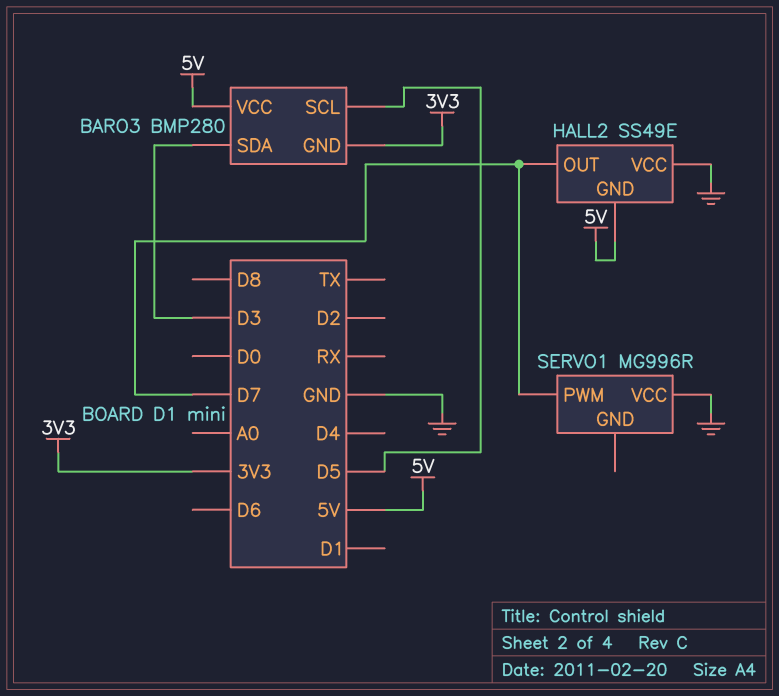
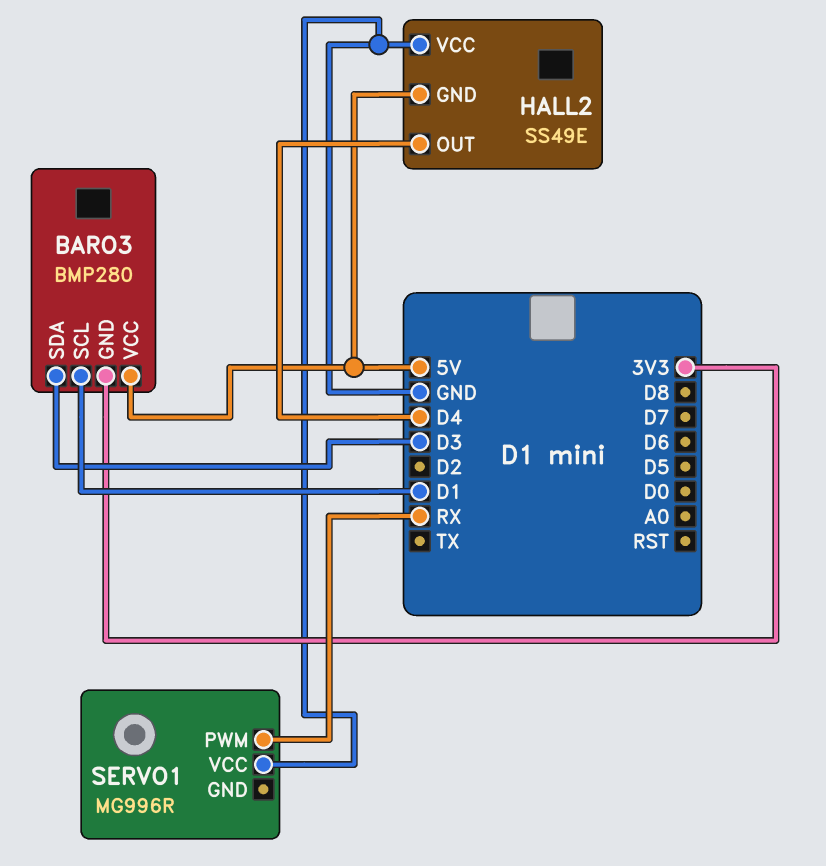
BARO3 pin SCL: D5 -> D1
HALL2 pin OUT: D7 -> D4
SERVO1 pin PWM: D7 -> RX

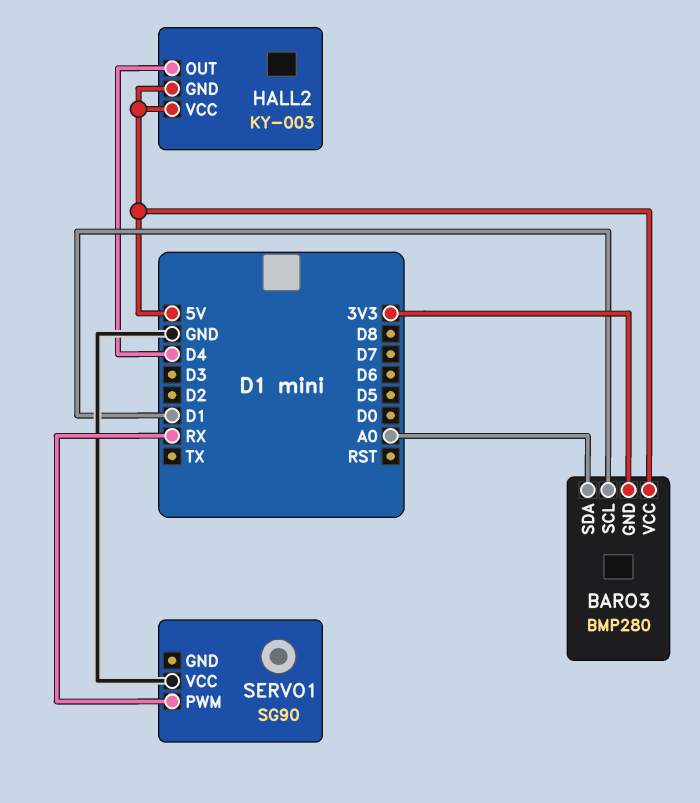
BARO3 pin SDA: D3 -> A0
HALL2: SS49E -> KY-003
HALL2 pin VCC: GND -> 5V
SERVO1: MG996R -> SG90

